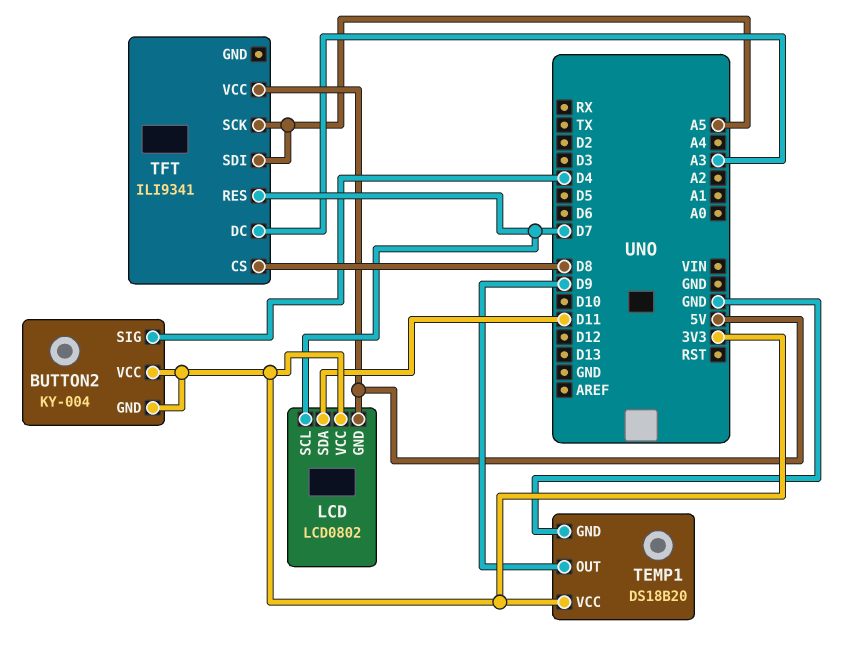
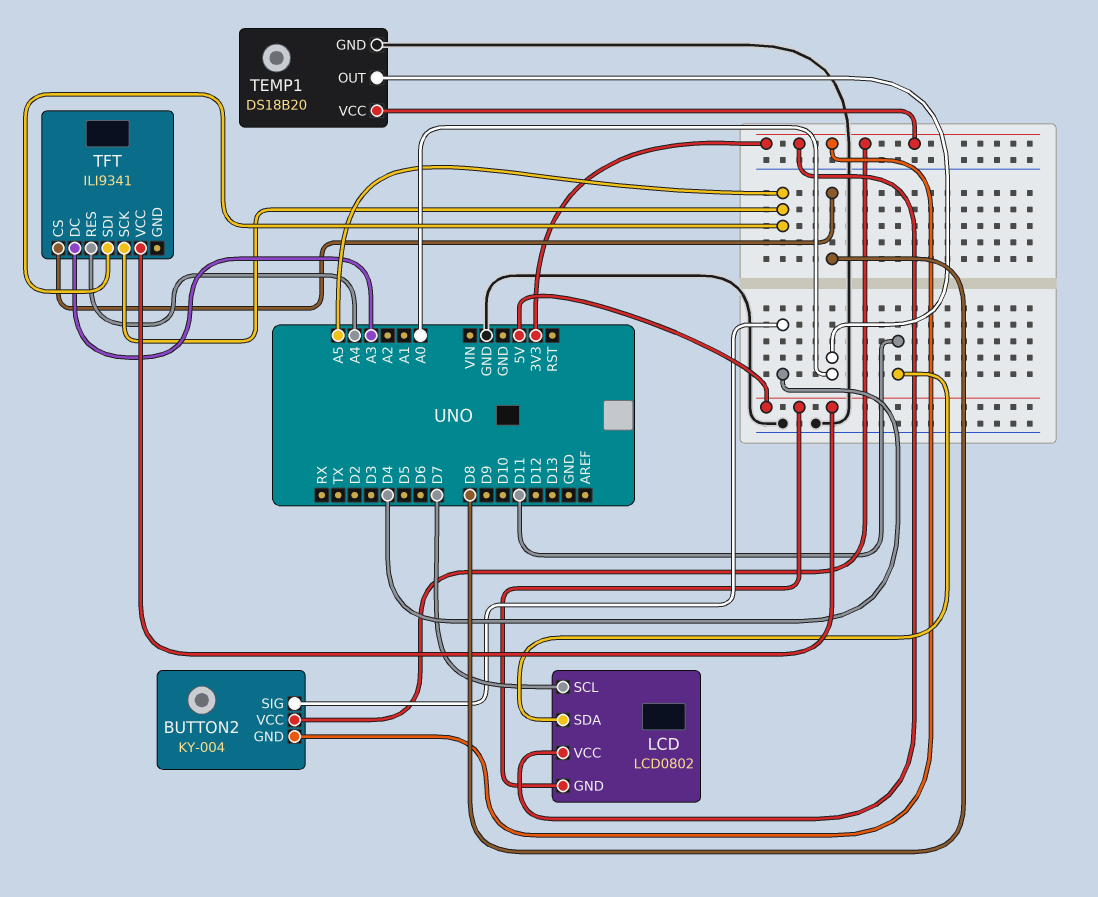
TEMP1 pin OUT: D9 -> A0
TFT pin RES: D7 -> A4

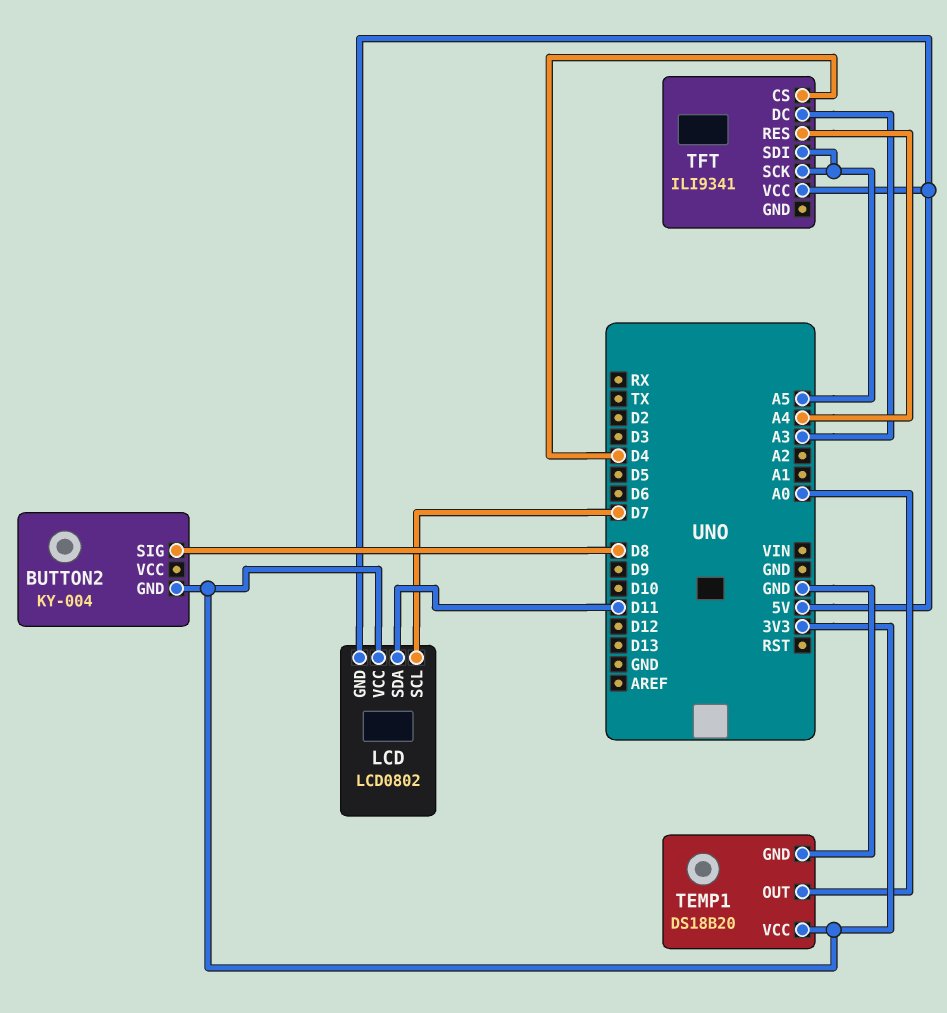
BUTTON2 pin SIG: D4 -> D8
BUTTON2 pin VCC: 3V3 -> none
TFT pin CS: D8 -> D4

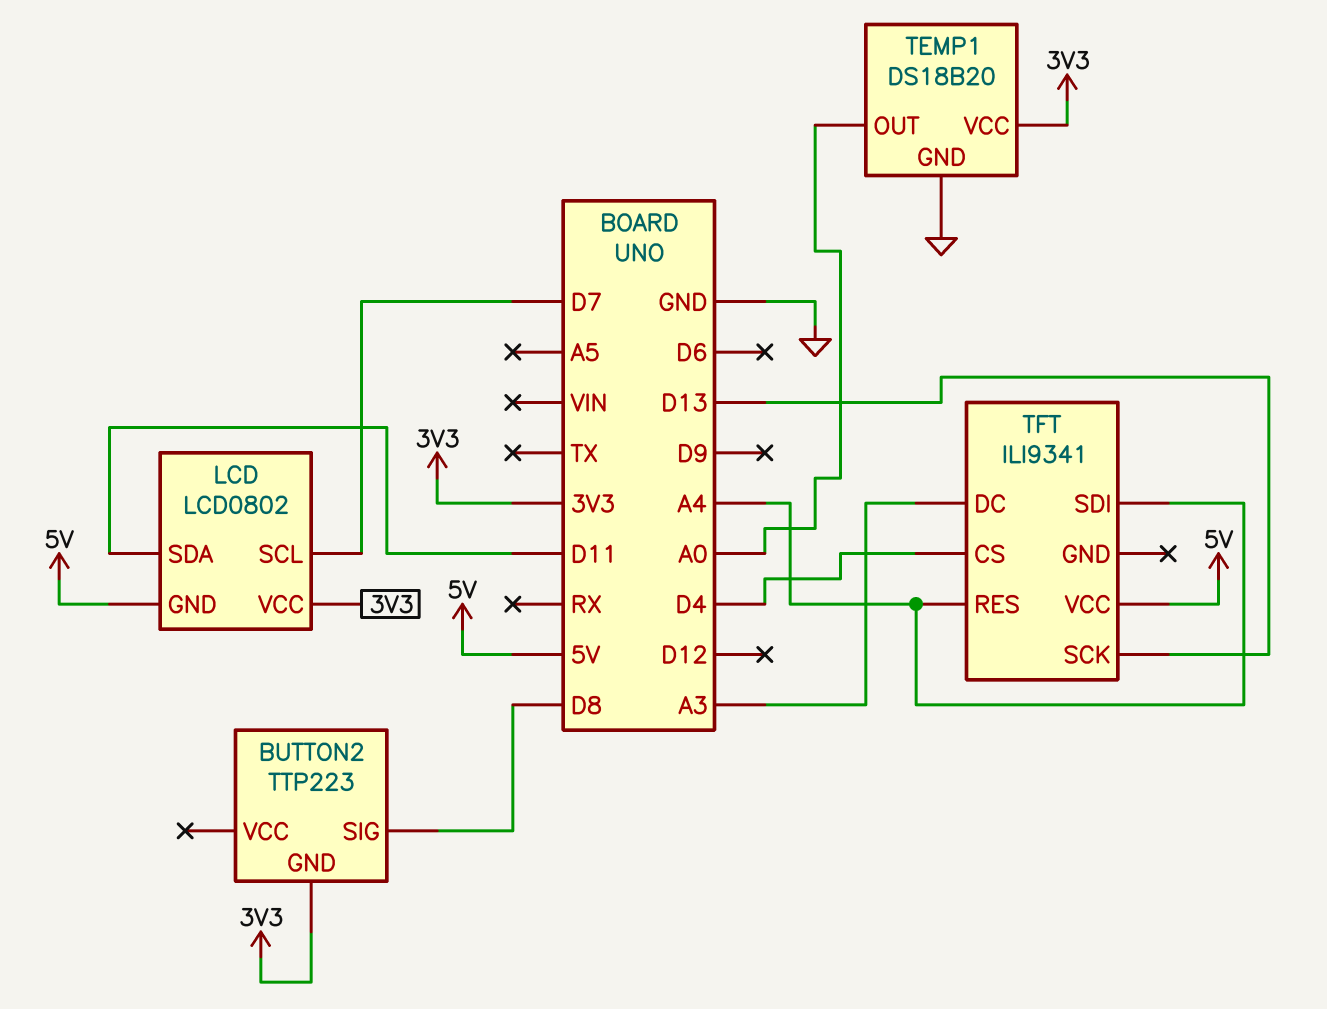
BUTTON2: KY-004 -> TTP223
TFT pin SCK: A5 -> D13
TFT pin SDI: A5 -> A4

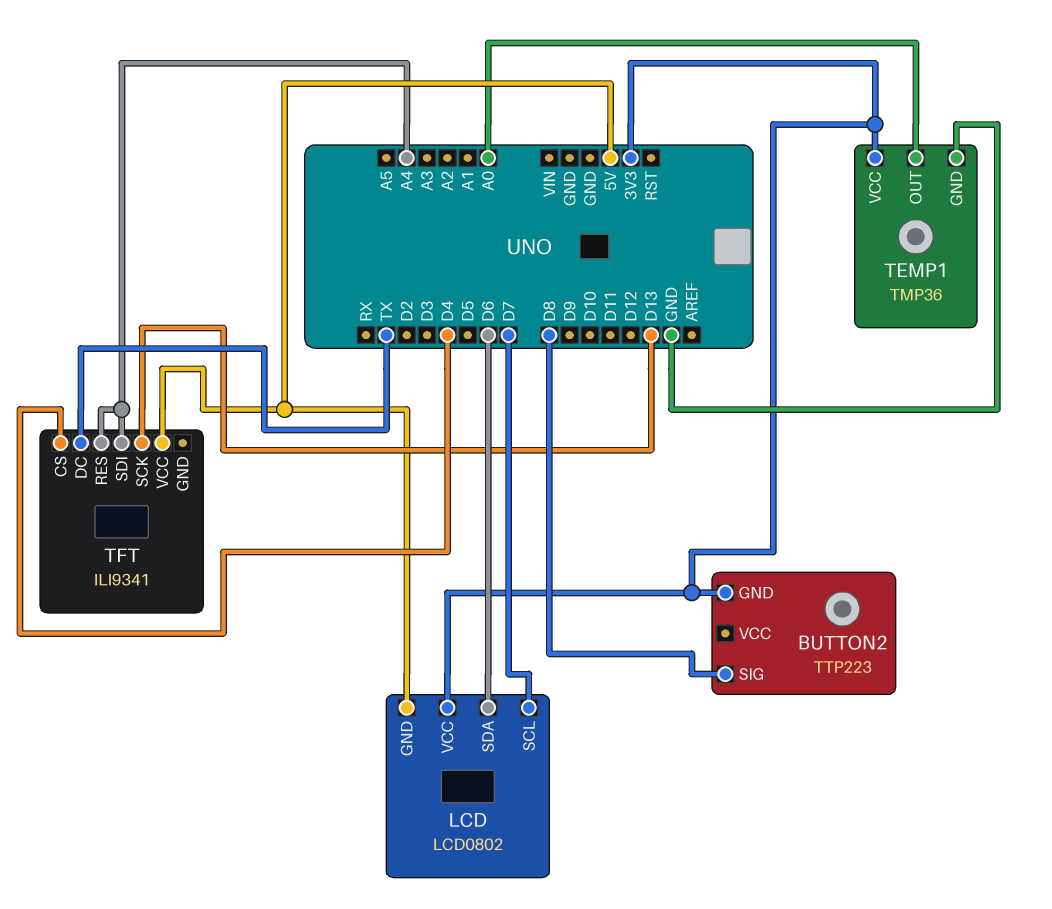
LCD pin SDA: D11 -> D6
TEMP1: DS18B20 -> TMP36
TFT pin DC: A3 -> TX

